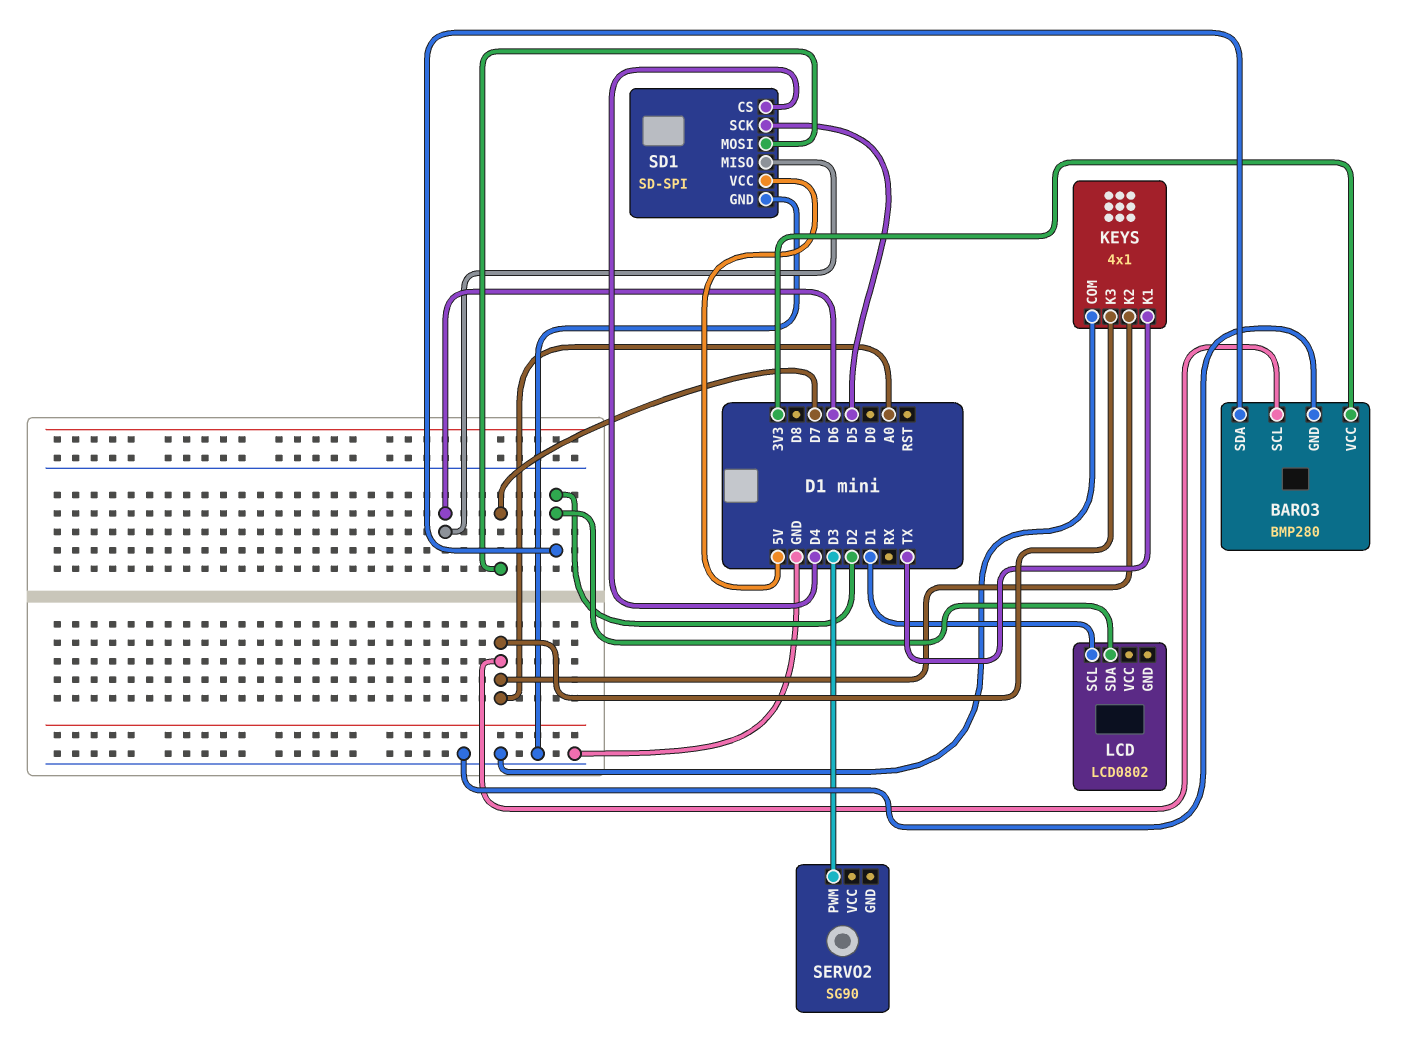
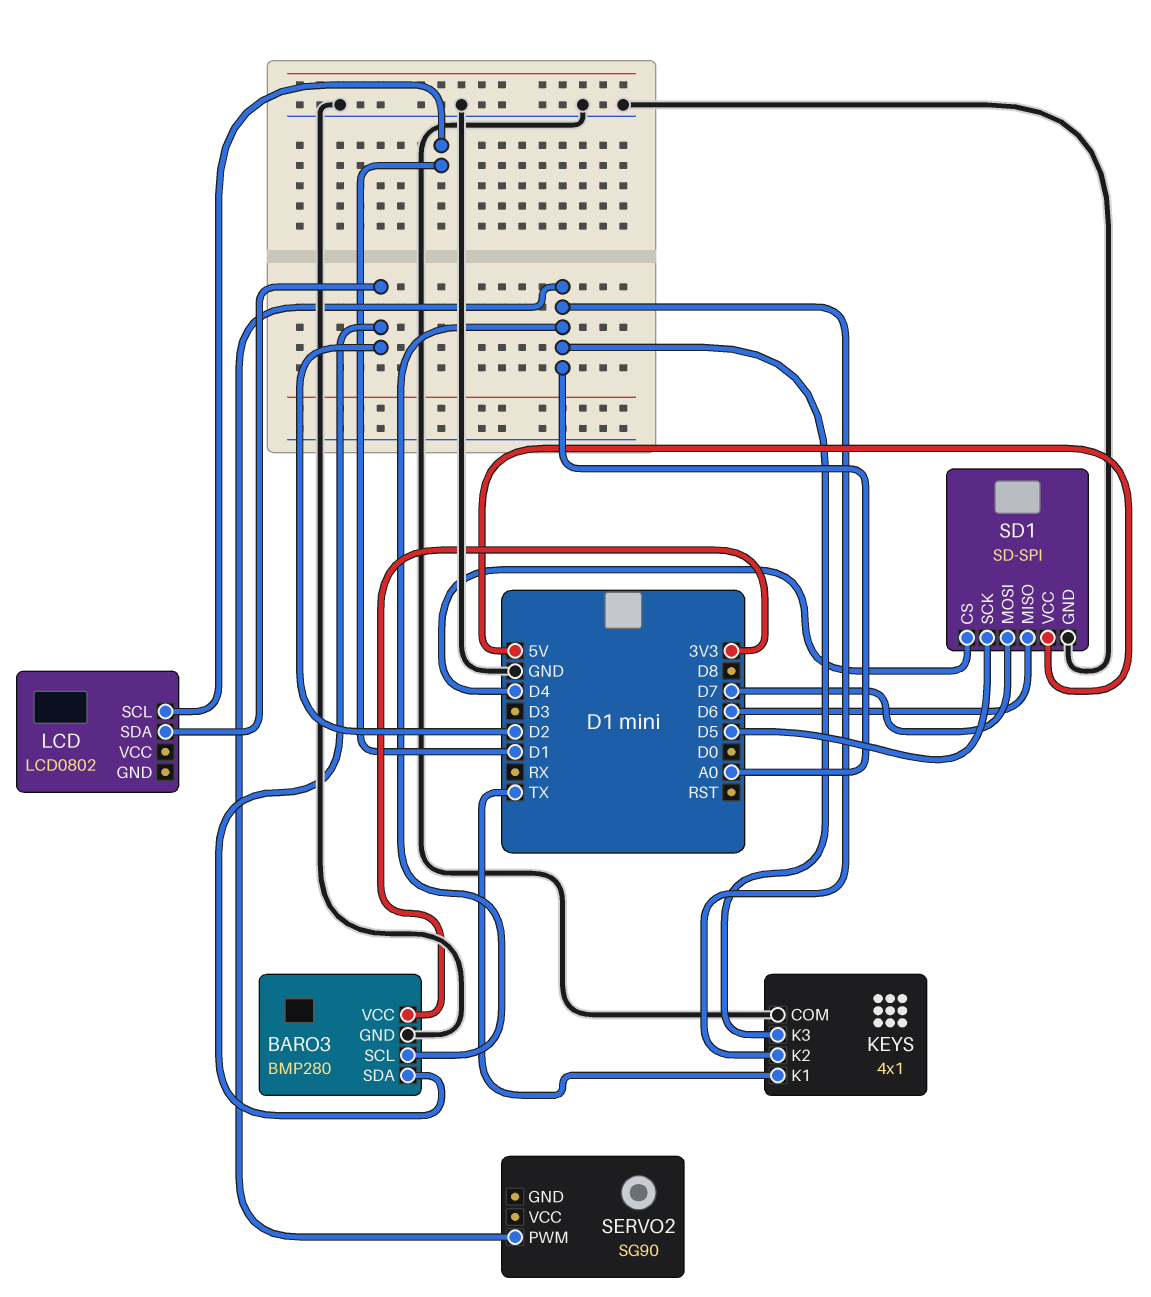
SERVO2 pin PWM: D3 -> A0

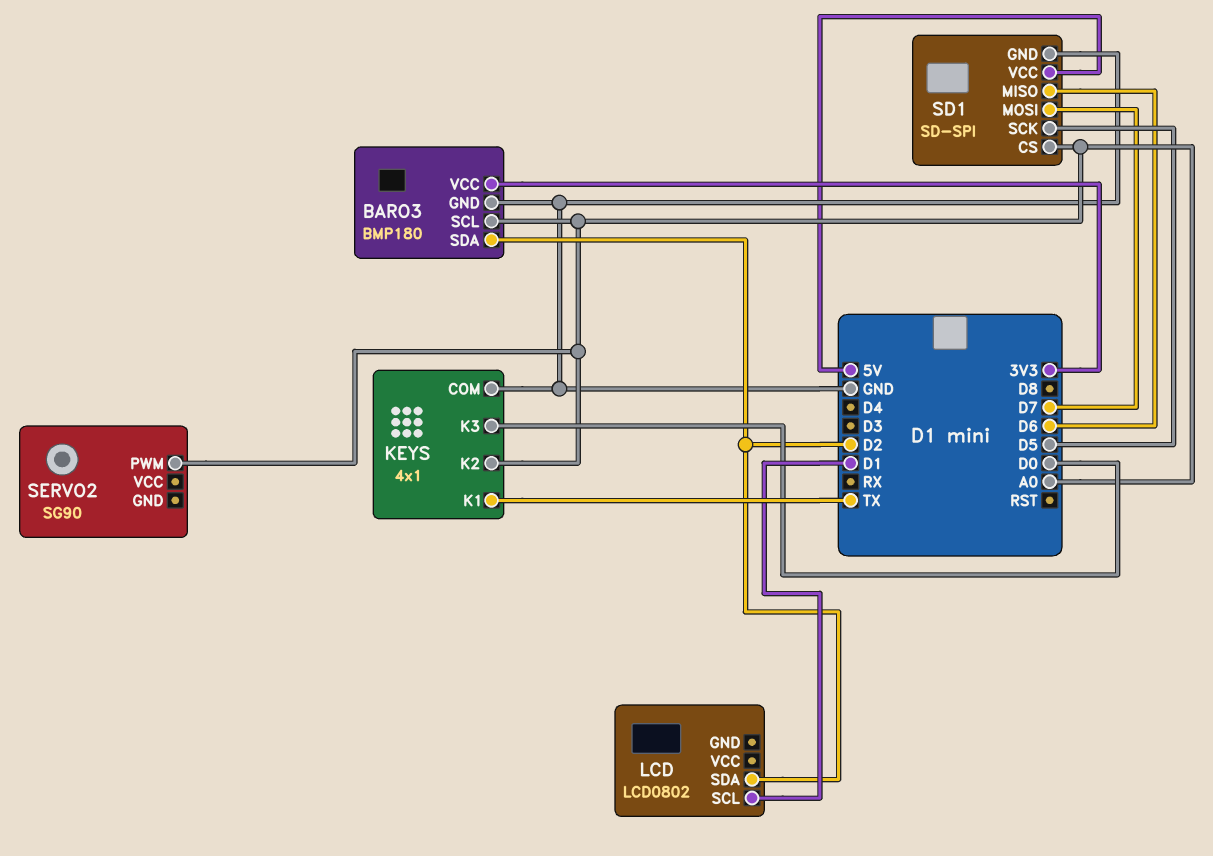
BARO3: BMP280 -> BMP180
KEYS pin K3: A0 -> D0
SD1 pin CS: D4 -> A0

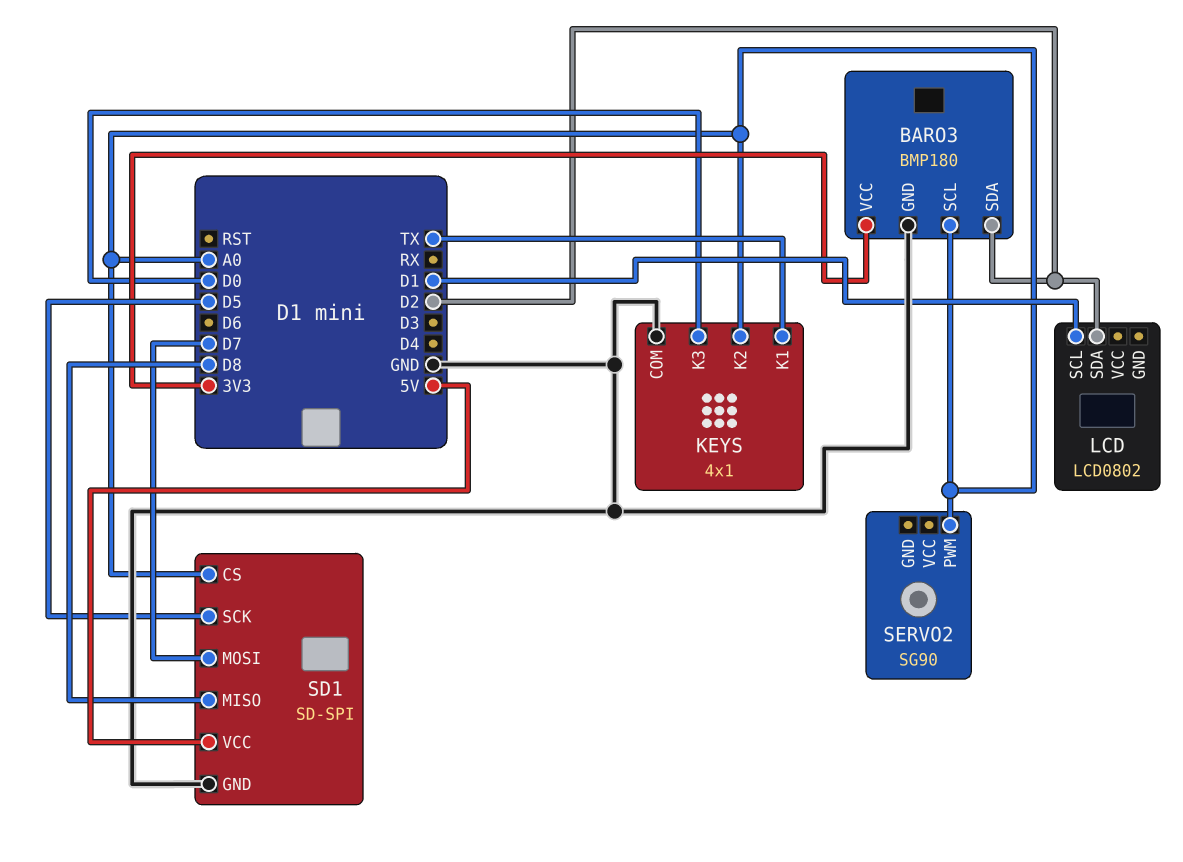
SD1 pin MISO: D6 -> D8

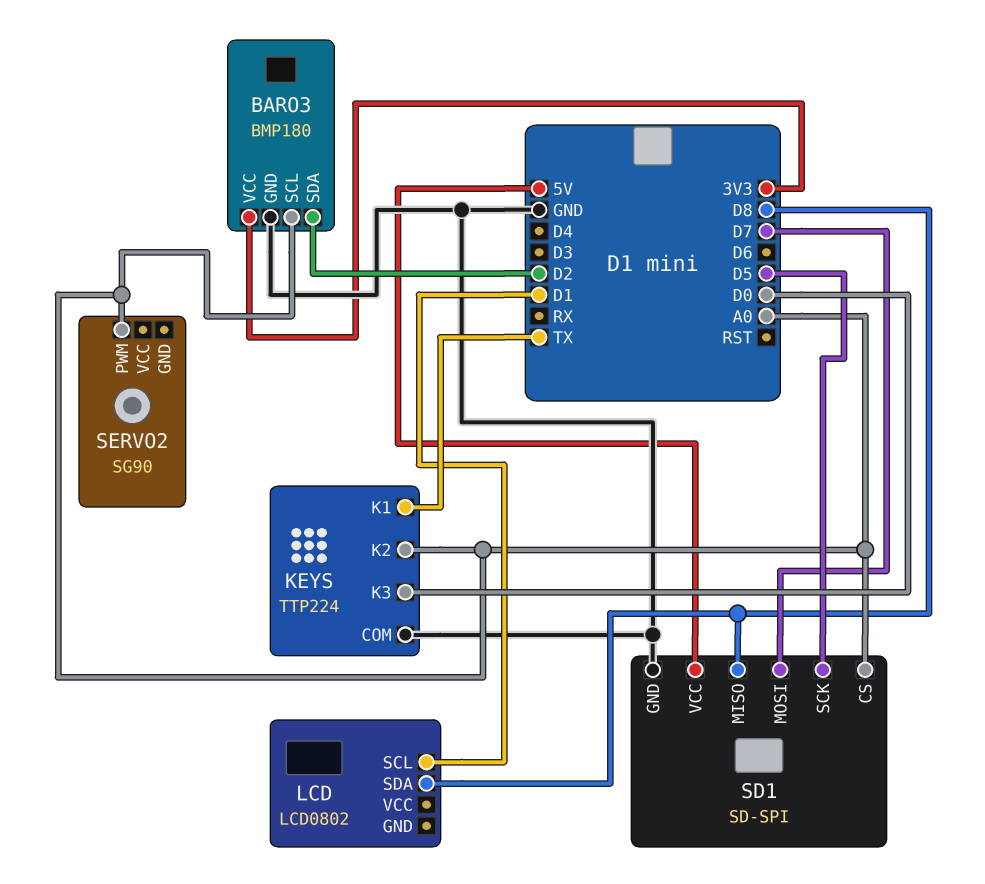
KEYS: 4x1 -> TTP224
LCD pin SDA: D2 -> D8

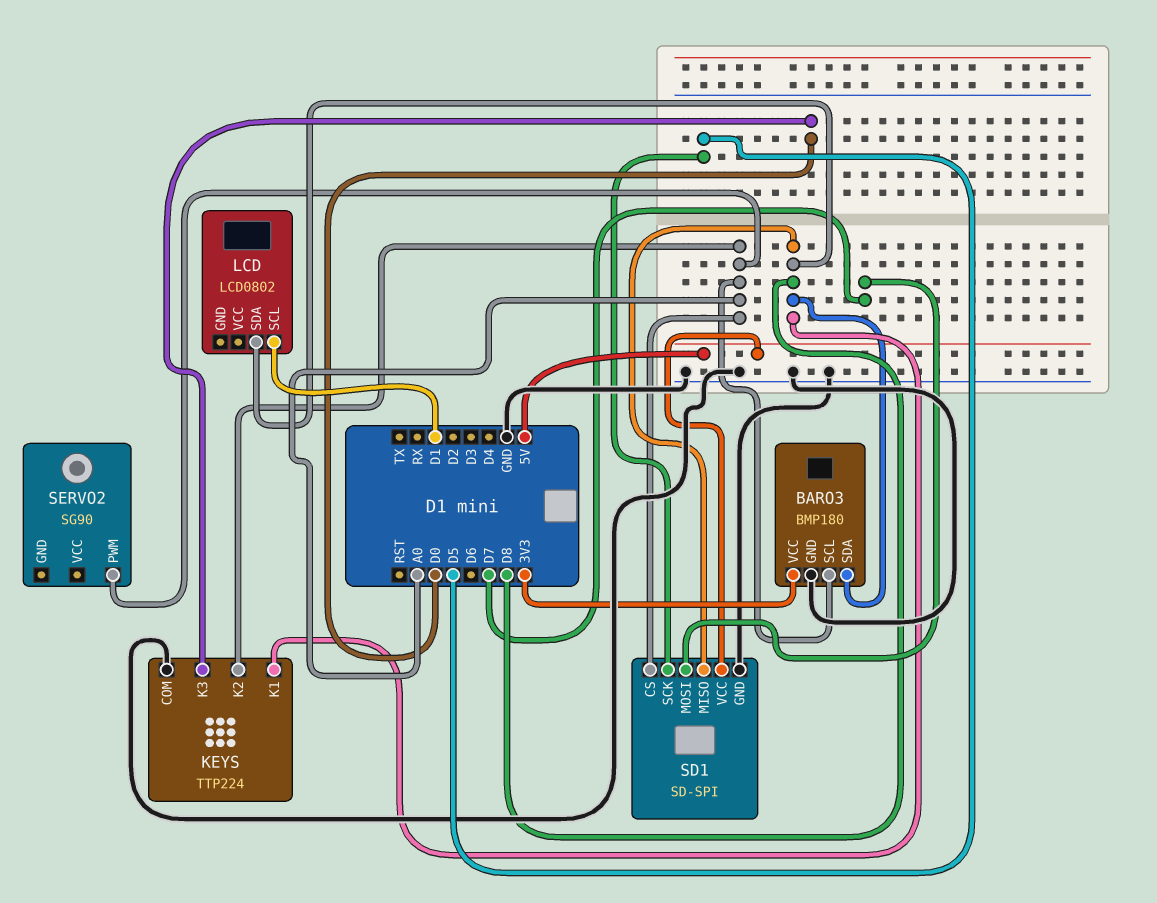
BARO3 pin SDA: D2 -> D8
KEYS pin K1: TX -> D8

